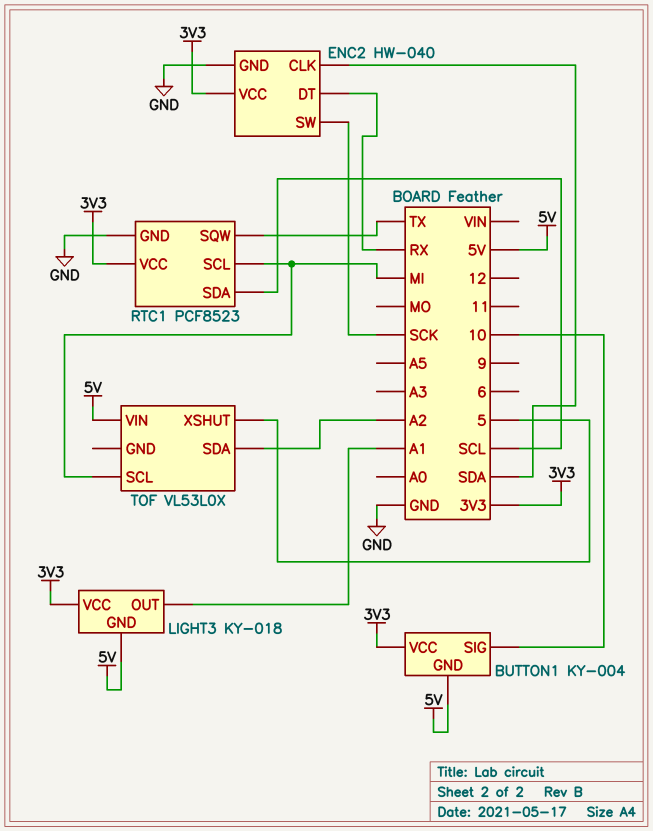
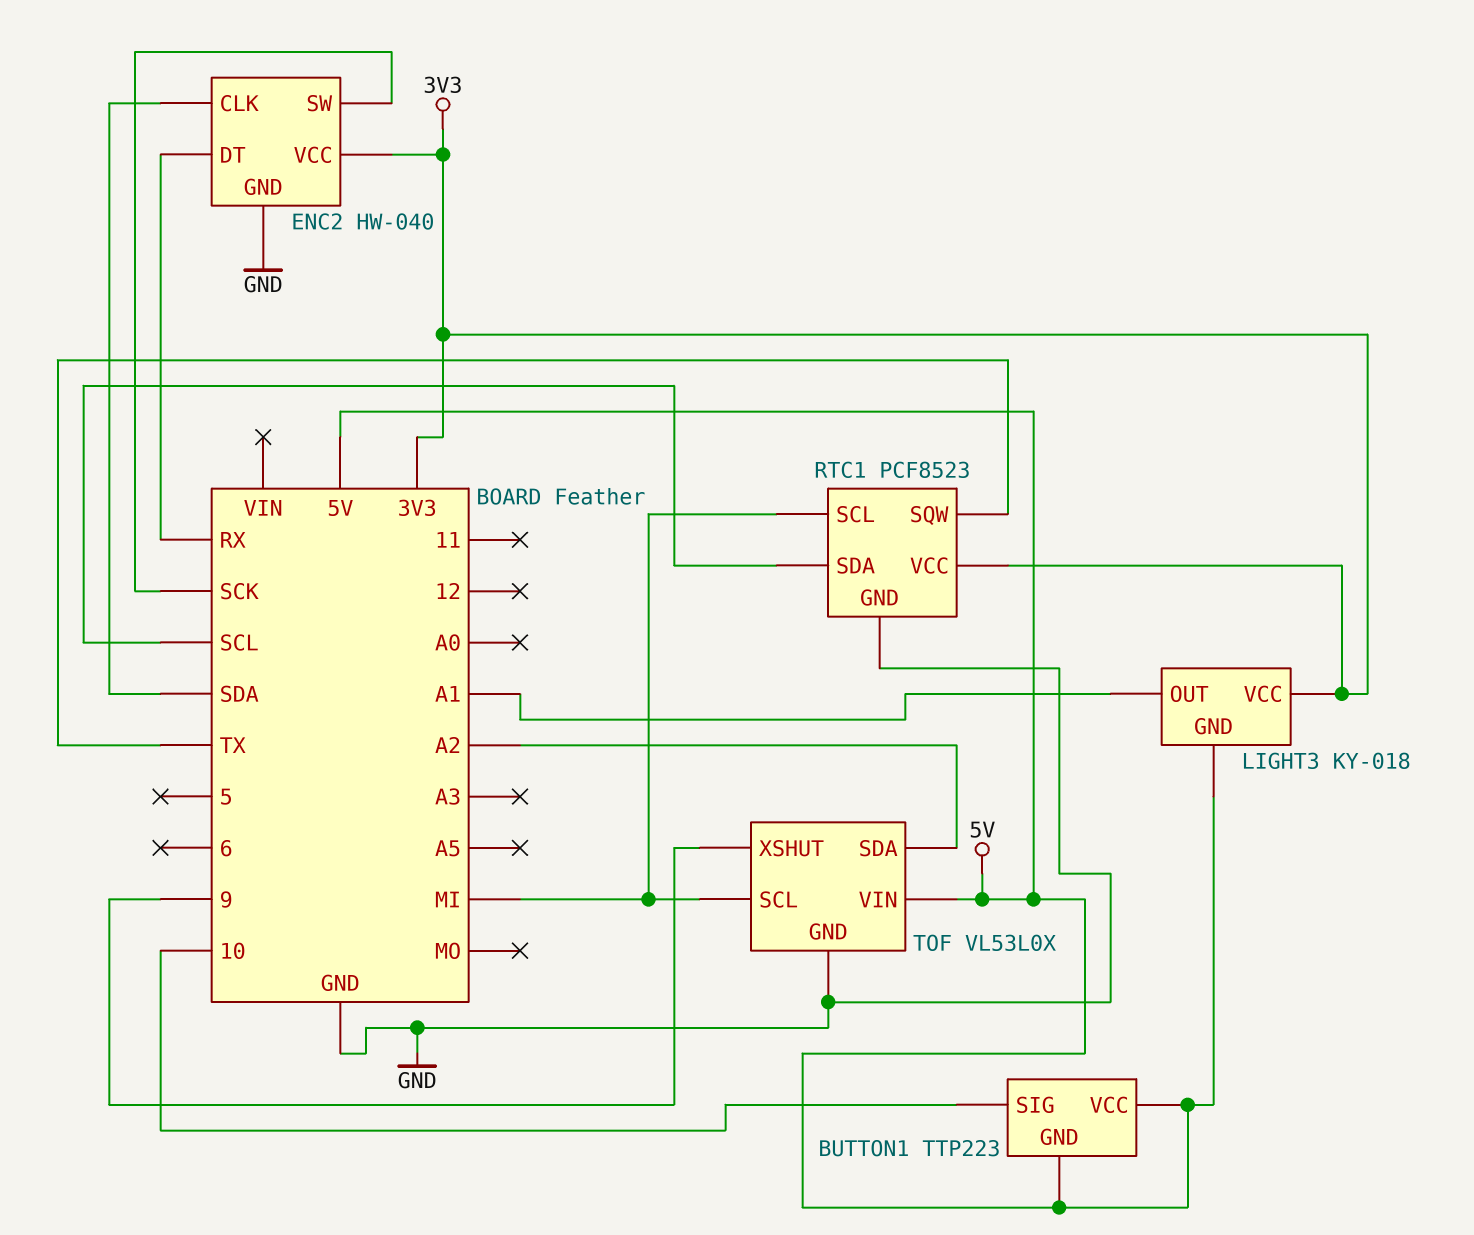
BUTTON1: KY-004 -> TTP223
BUTTON1 pin VCC: 3V3 -> 5V
TOF pin GND: none -> GND
TOF pin XSHUT: 5 -> 9

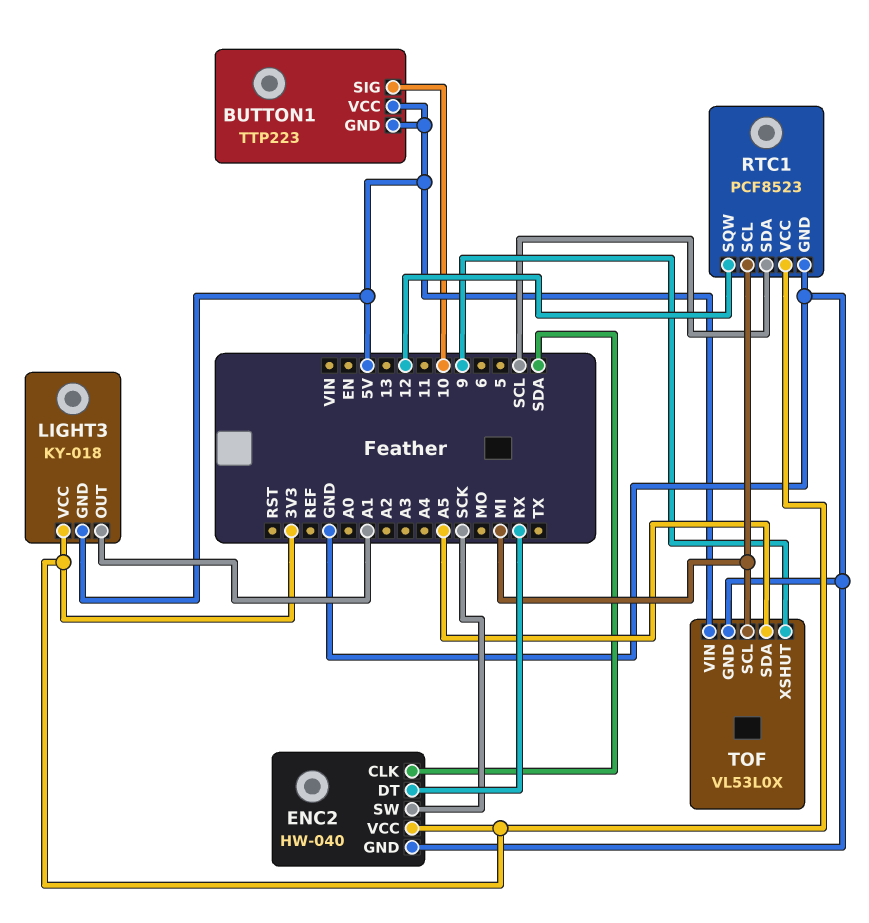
RTC1 pin SQW: TX -> 12
TOF pin SDA: A2 -> A5

